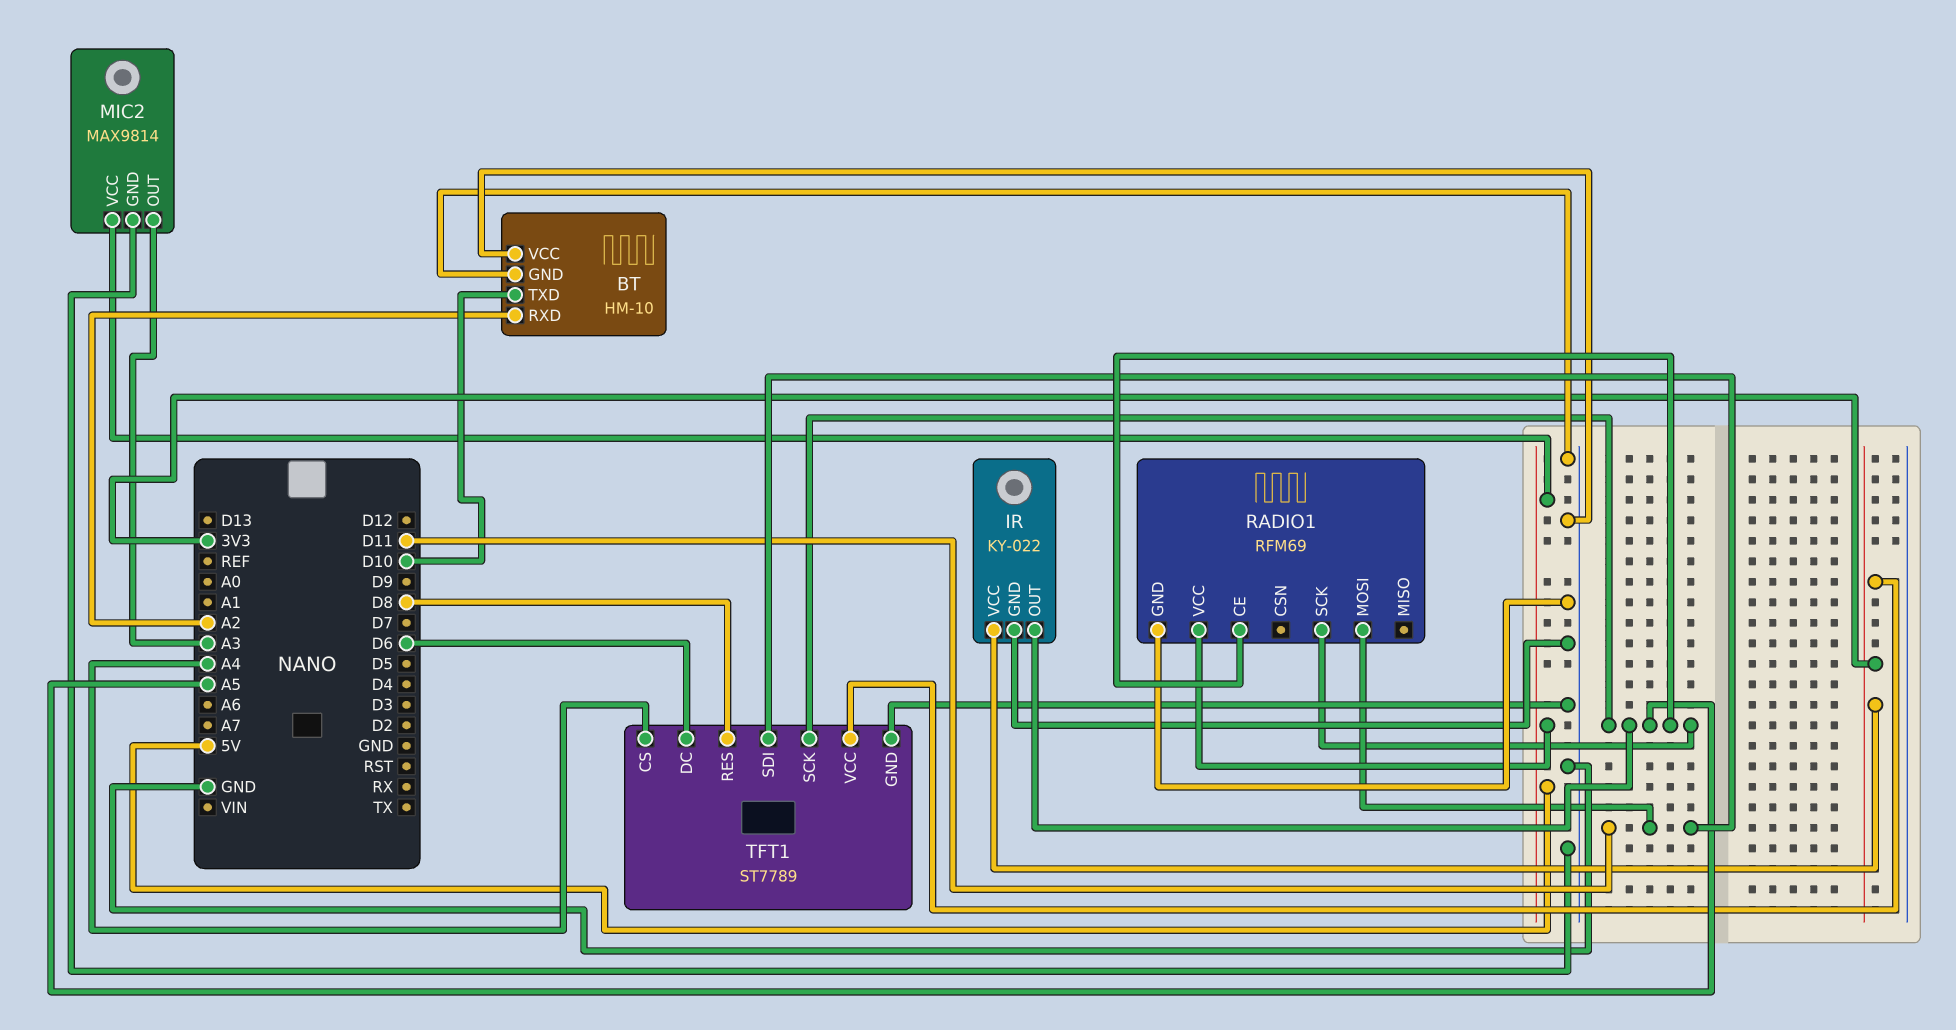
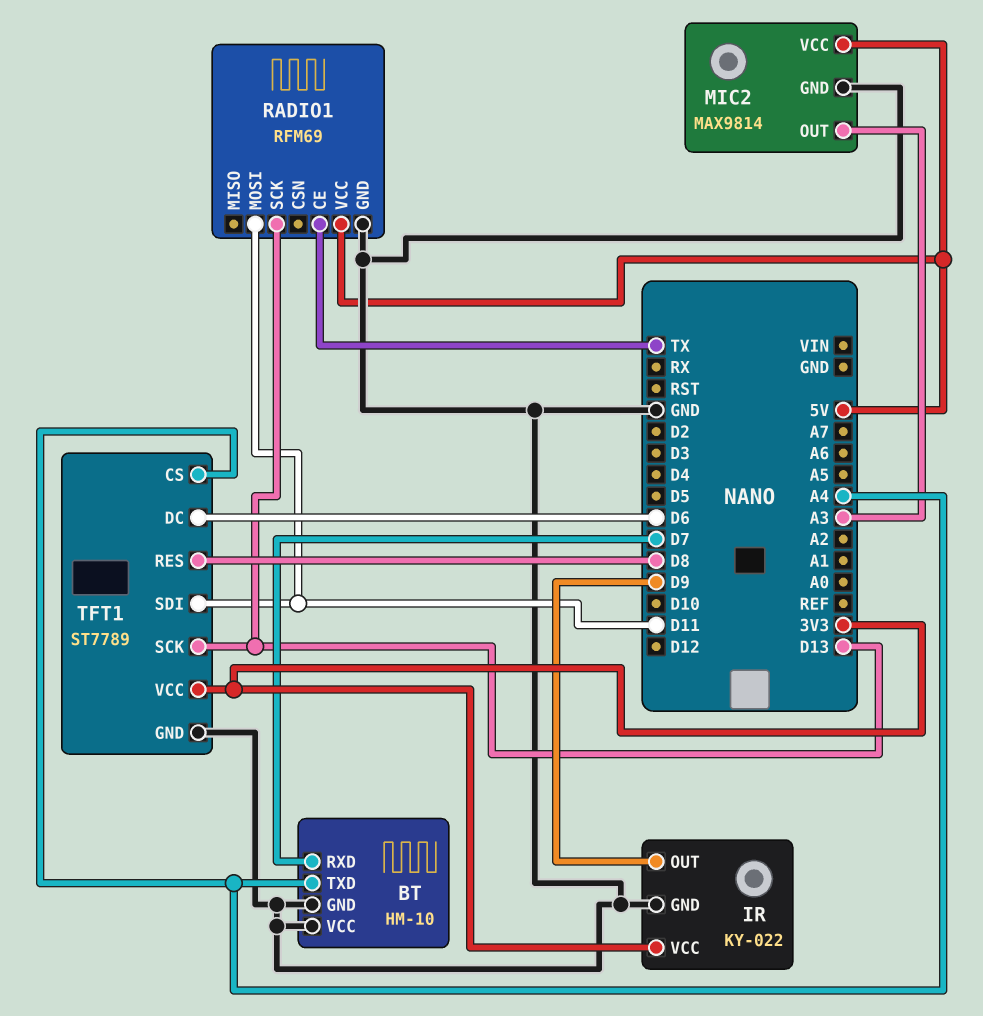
BT pin RXD: A2 -> D7
BT pin TXD: D10 -> A4
IR pin OUT: A5 -> D9
RADIO1 pin CE: A5 -> TX
RADIO1 pin SCK: A5 -> D13
TFT1 pin SCK: A5 -> D13

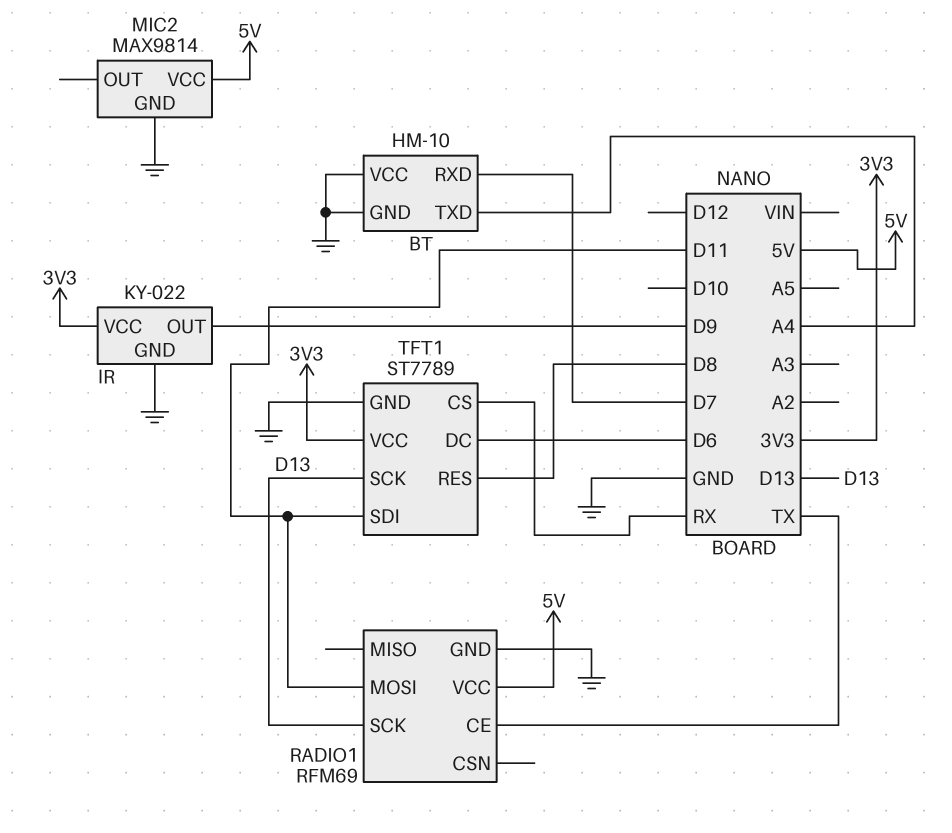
MIC2 pin OUT: A3 -> none
TFT1 pin CS: A4 -> RX

